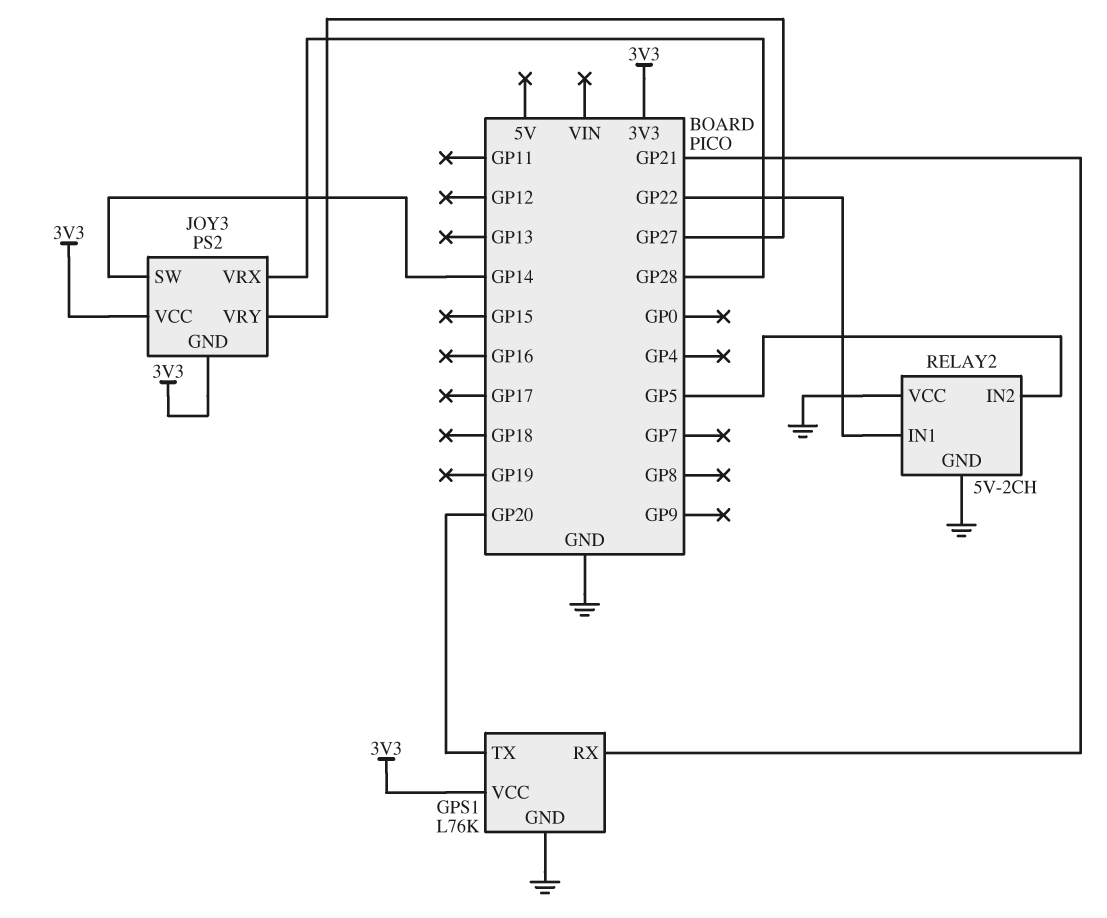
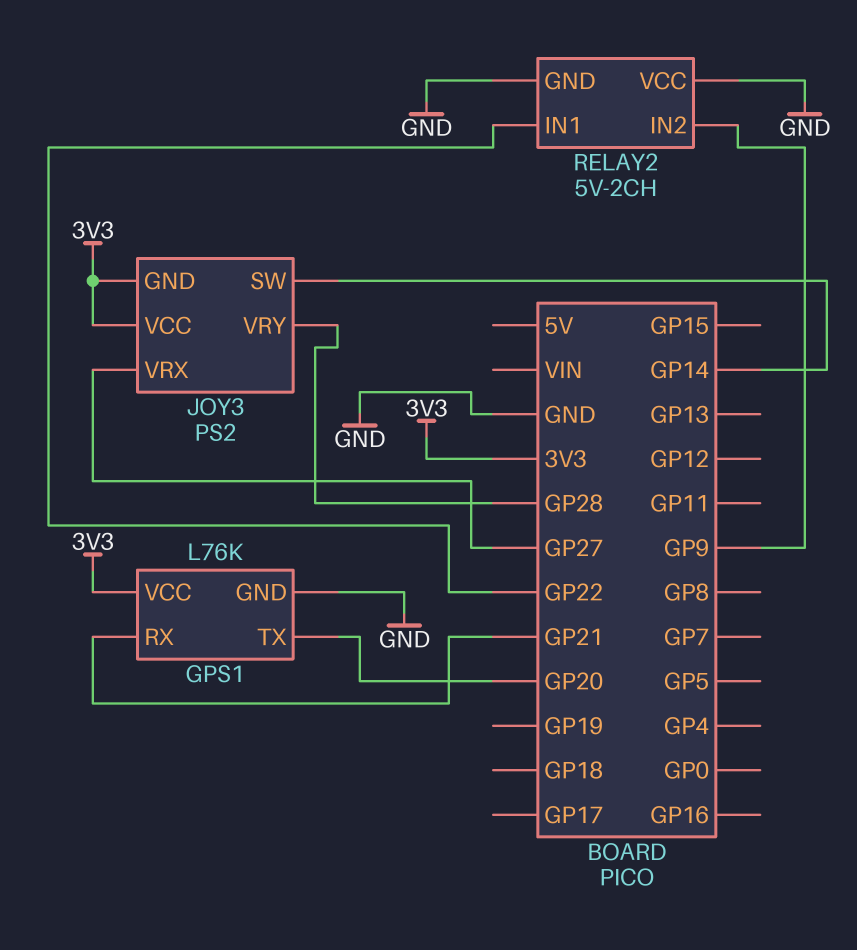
JOY3 pin VRX: GP28 -> GP27
JOY3 pin VRY: GP27 -> GP28
RELAY2 pin IN2: GP5 -> GP9

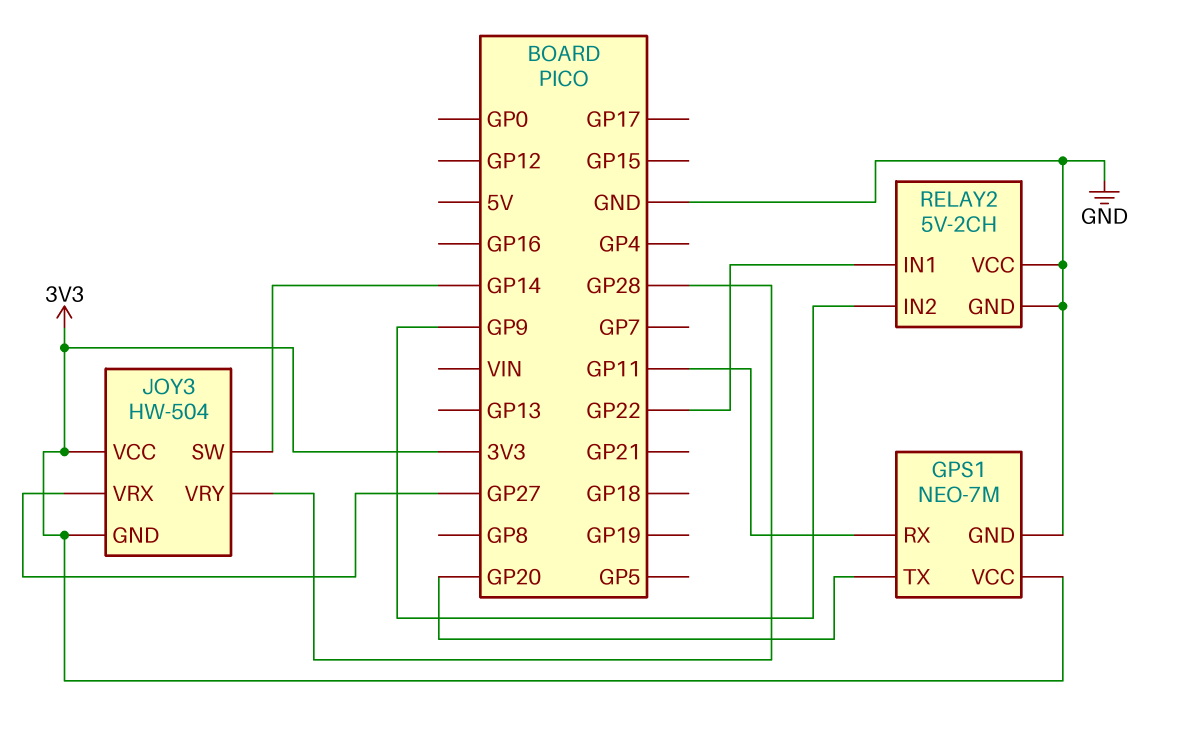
GPS1: L76K -> NEO-7M
GPS1 pin RX: GP21 -> GP11
JOY3: PS2 -> HW-504

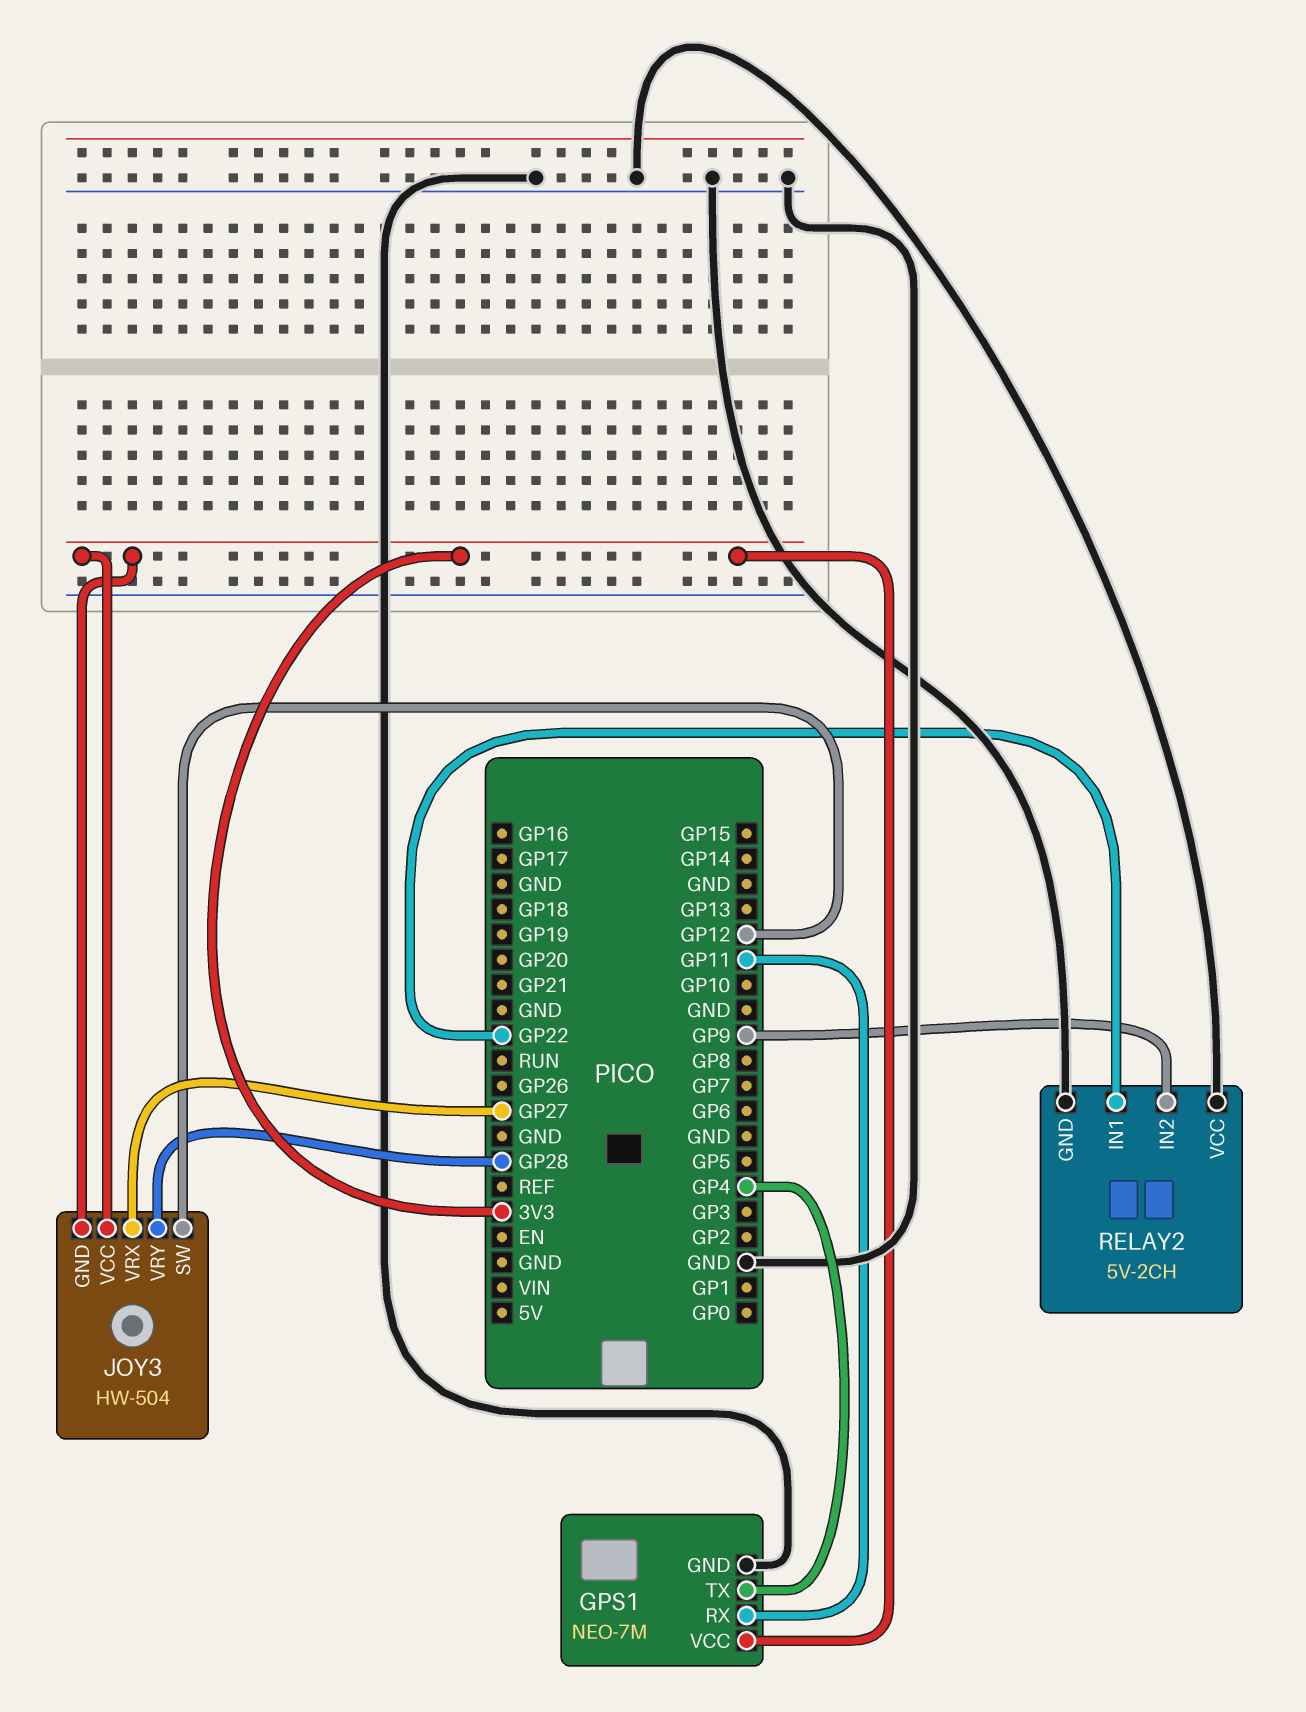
GPS1 pin TX: GP20 -> GP4
JOY3 pin SW: GP14 -> GP12

